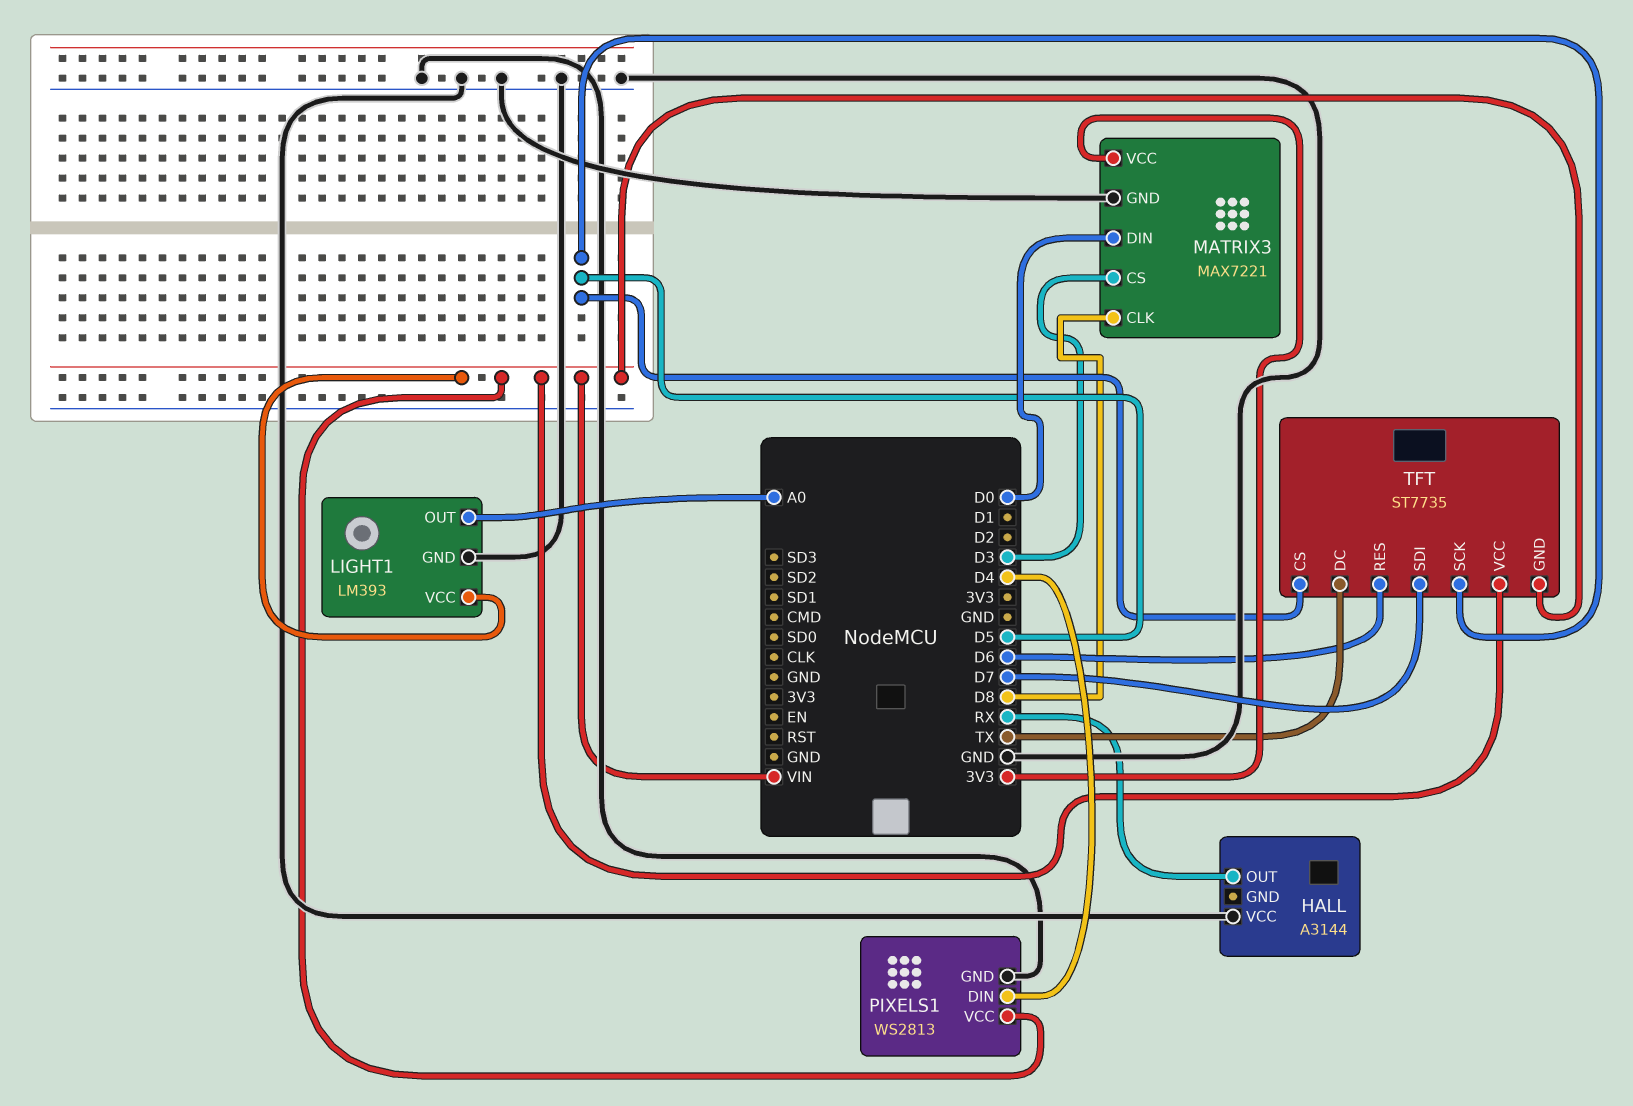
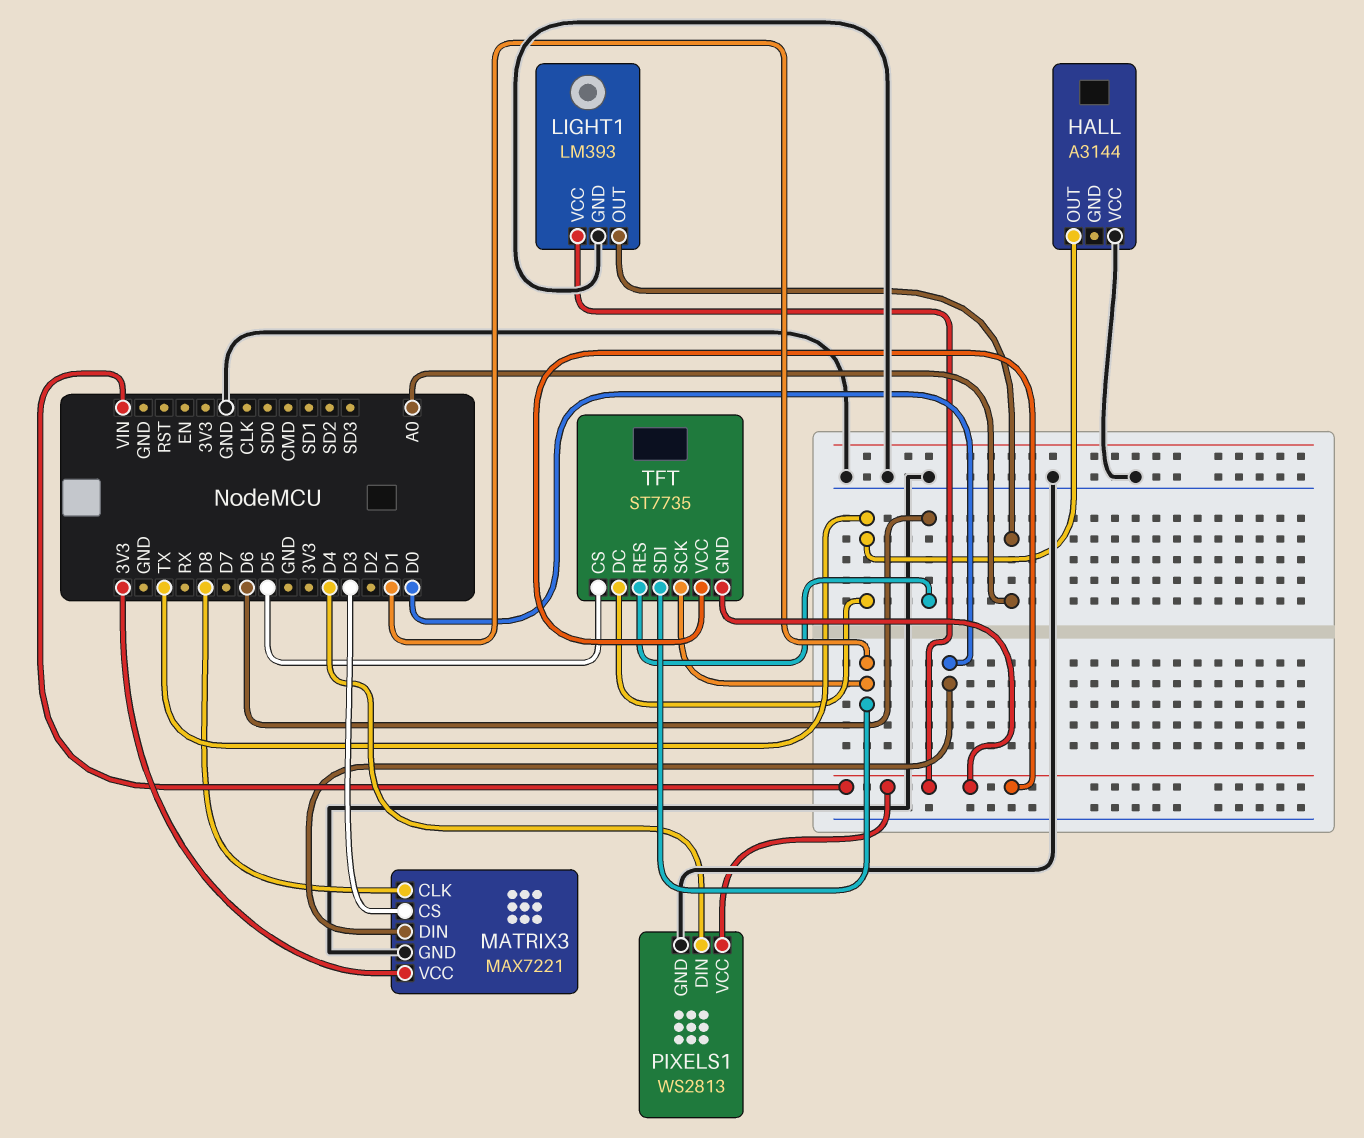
HALL pin OUT: RX -> TX
TFT pin SCK: D5 -> D1
TFT pin SDI: D7 -> D1

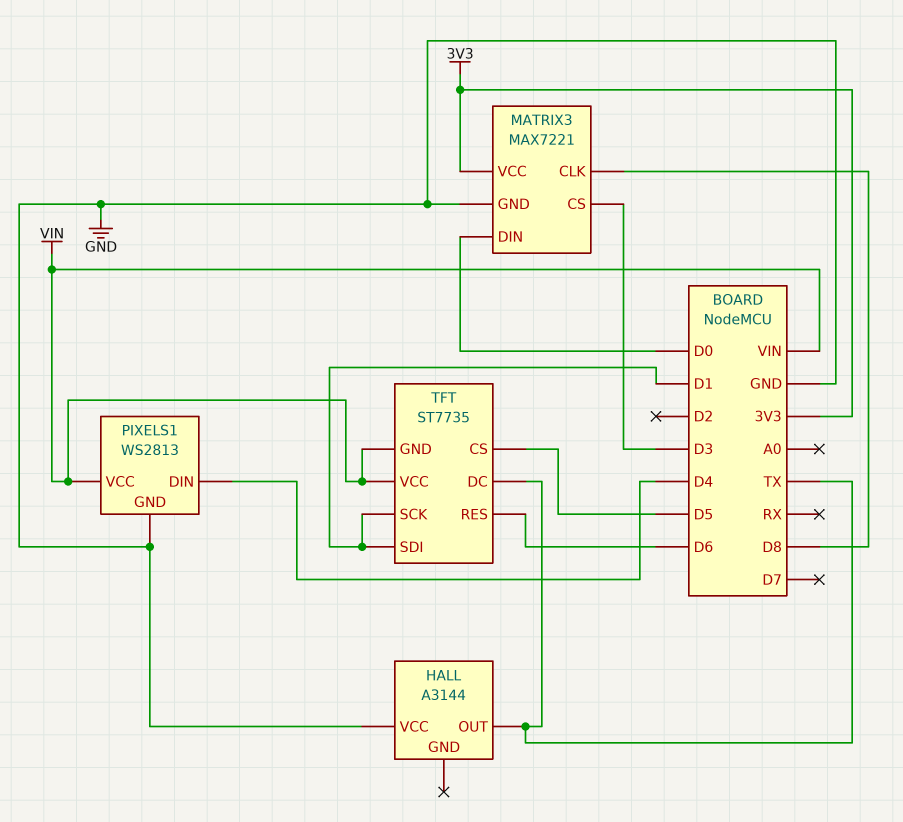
LIGHT1: LM393 -> none
LIGHT1 pin GND: GND -> none
LIGHT1 pin OUT: A0 -> none
LIGHT1 pin VCC: VIN -> none

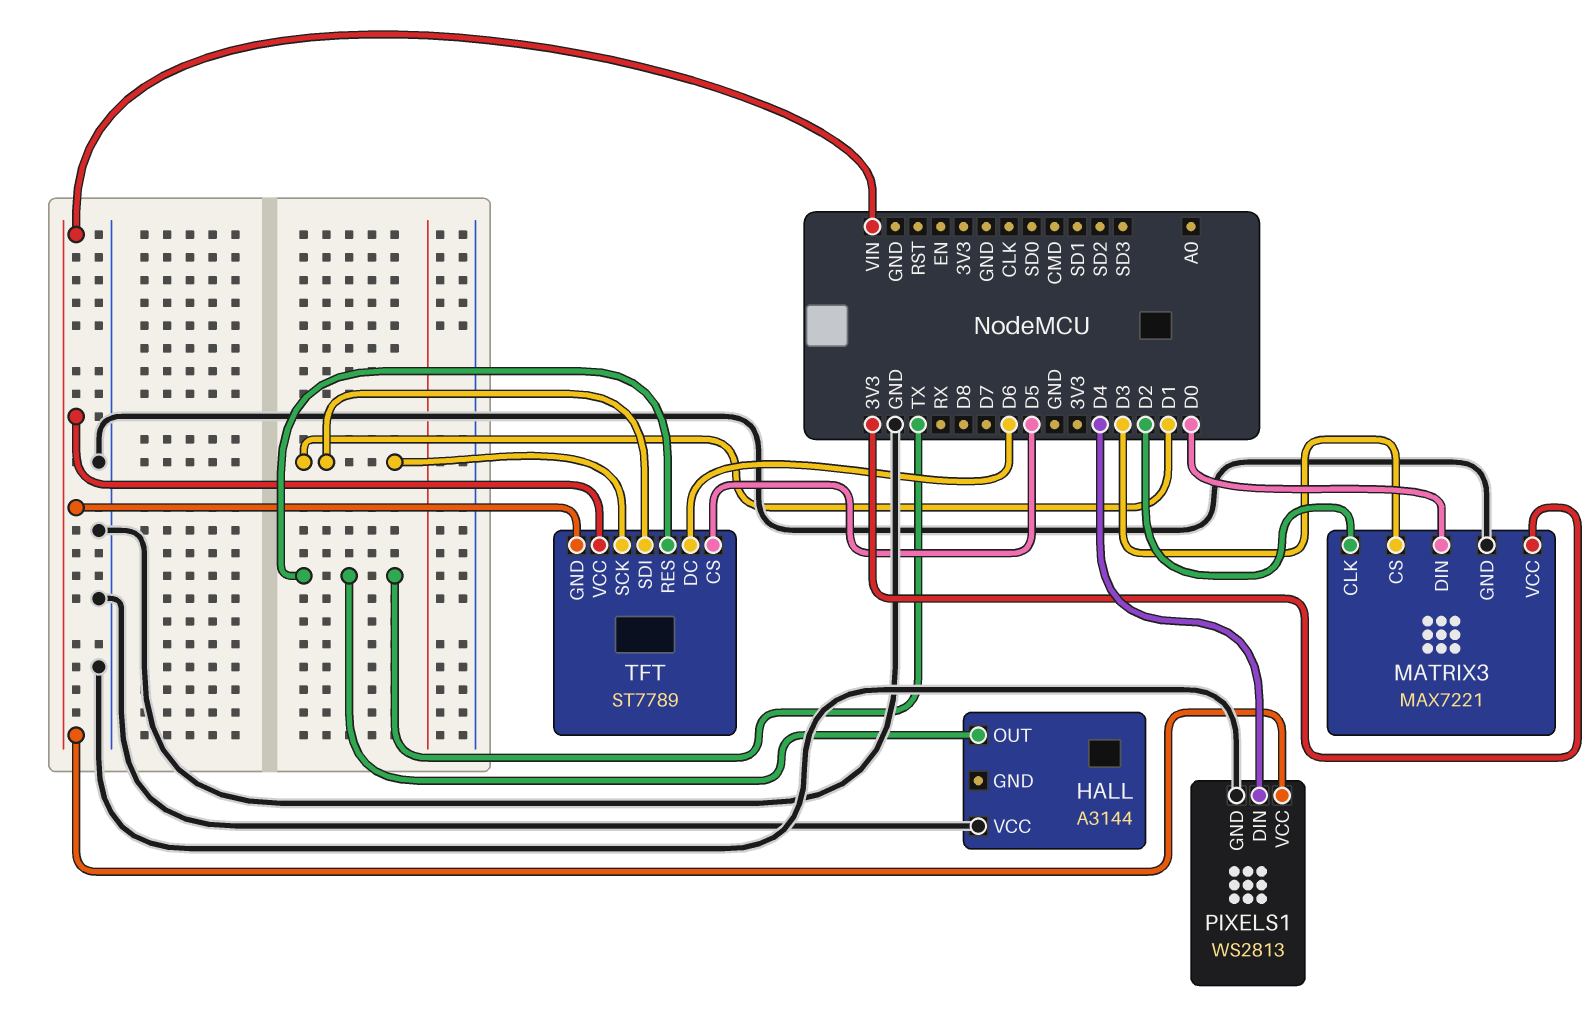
MATRIX3 pin CLK: D8 -> D2
TFT: ST7735 -> ST7789
TFT pin DC: TX -> D6
TFT pin RES: D6 -> TX

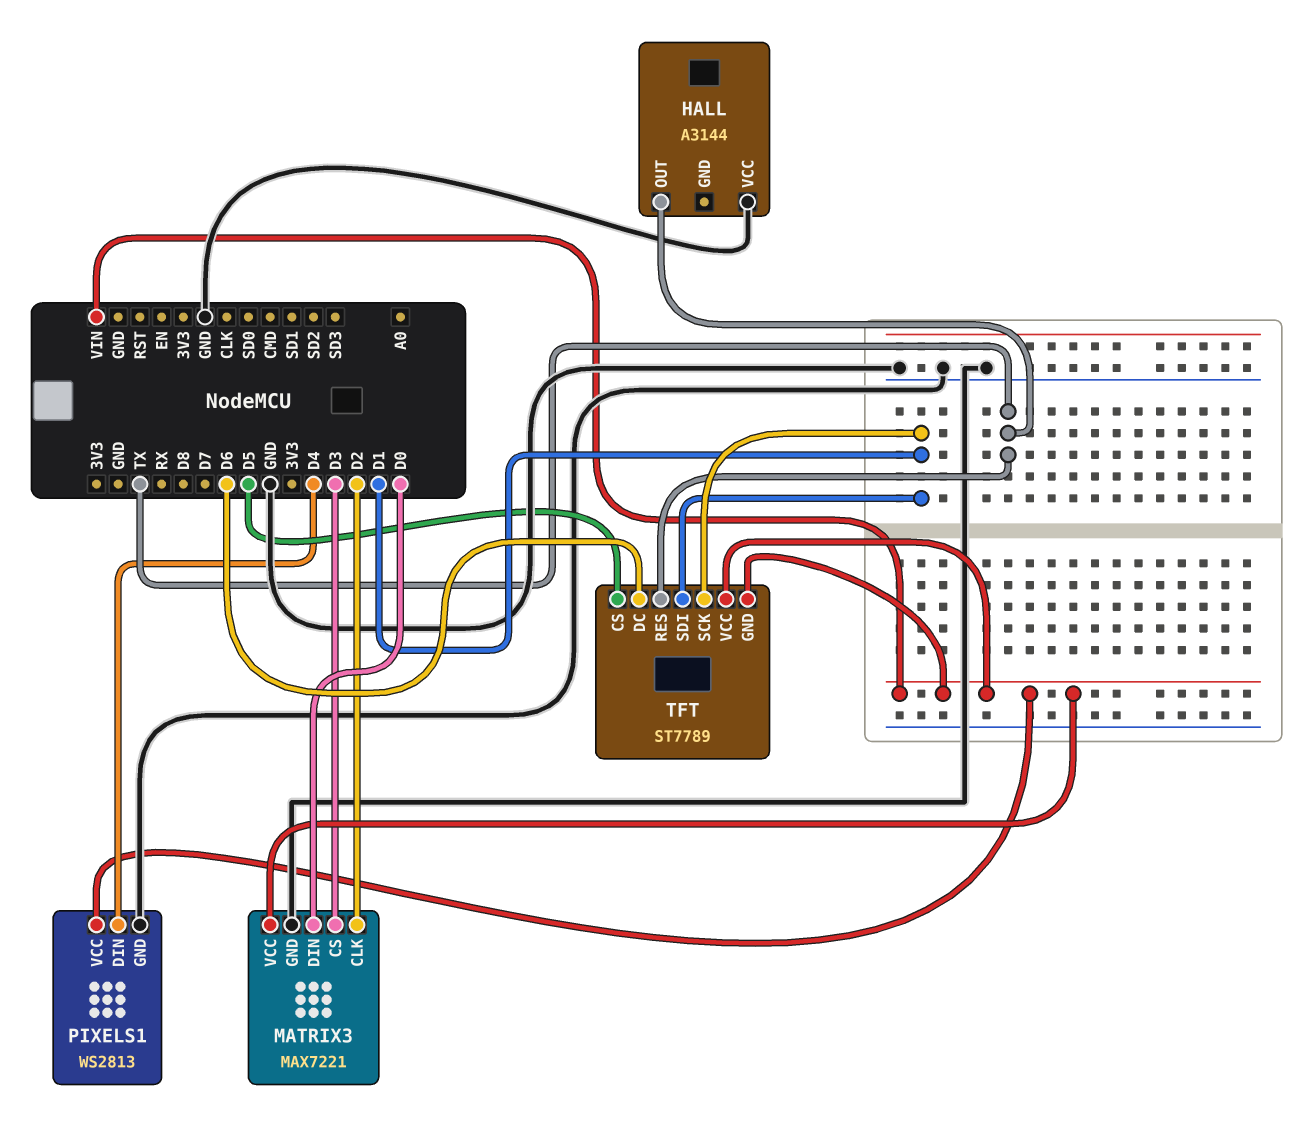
MATRIX3 pin VCC: 3V3 -> VIN

